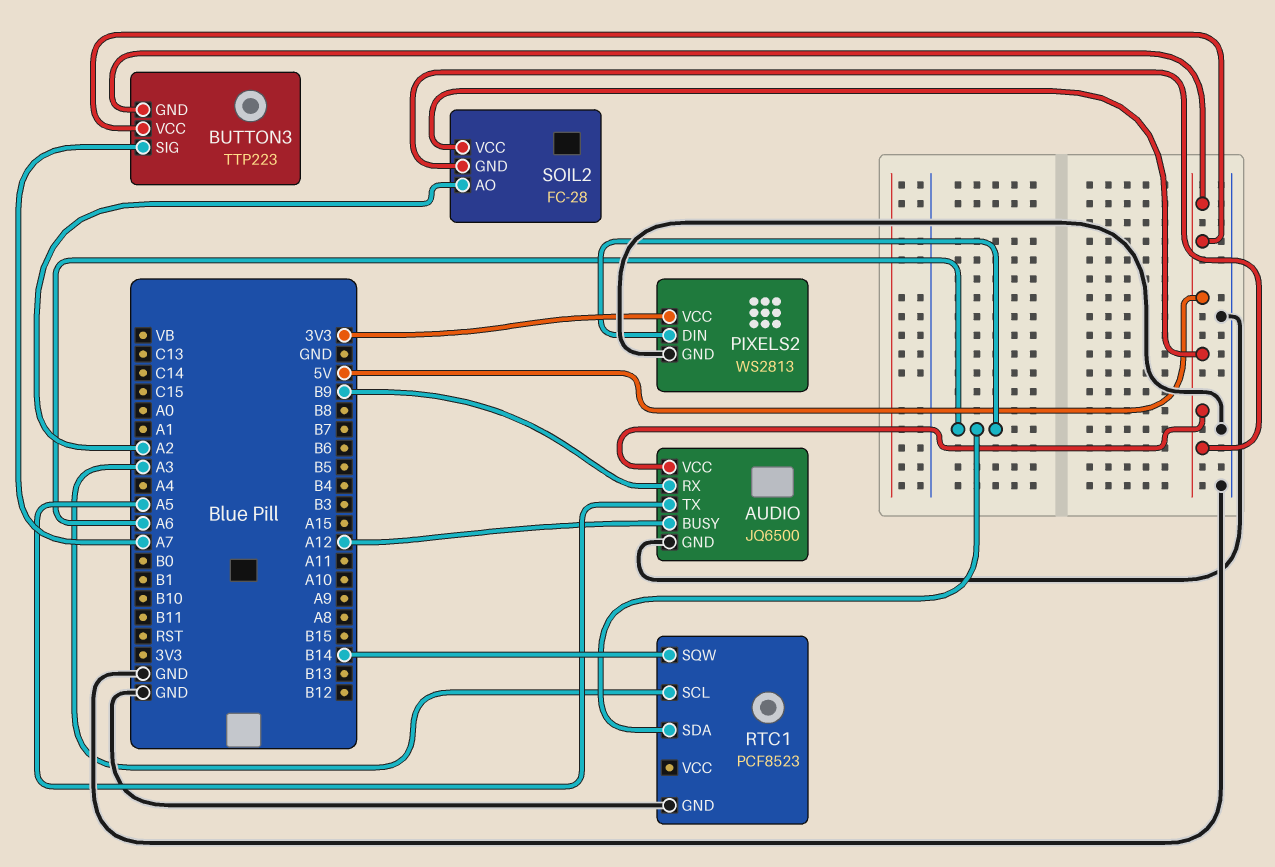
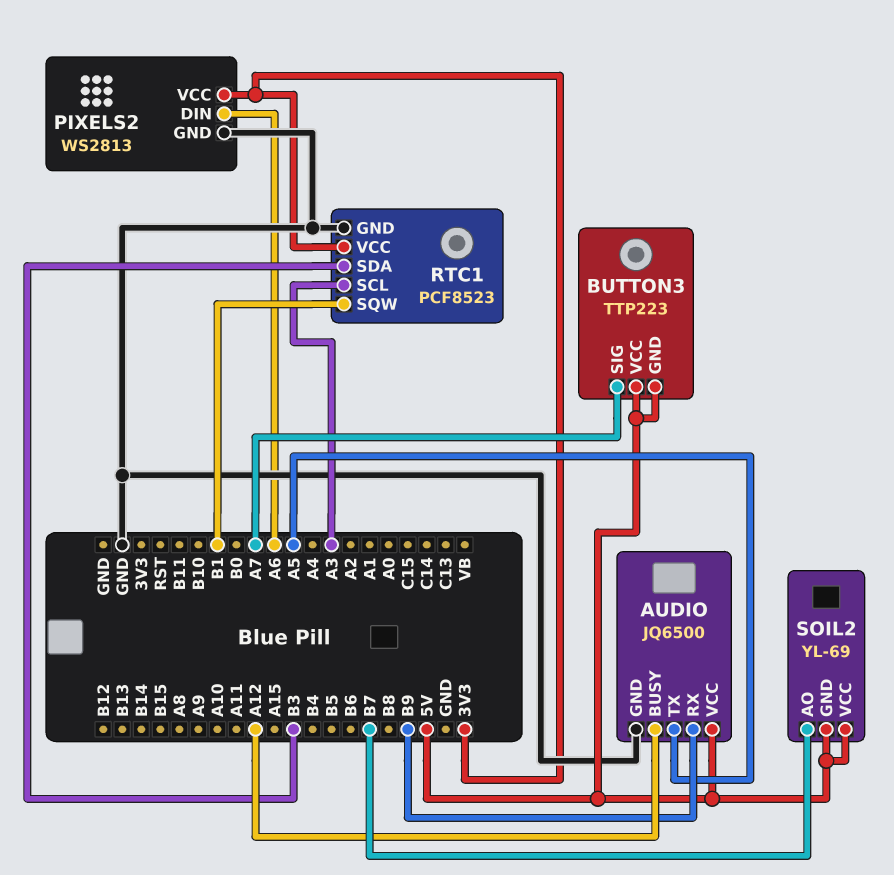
RTC1 pin SDA: A6 -> B3
RTC1 pin SQW: B14 -> B1
RTC1 pin VCC: none -> 3V3
SOIL2: FC-28 -> YL-69
SOIL2 pin AO: A2 -> B7

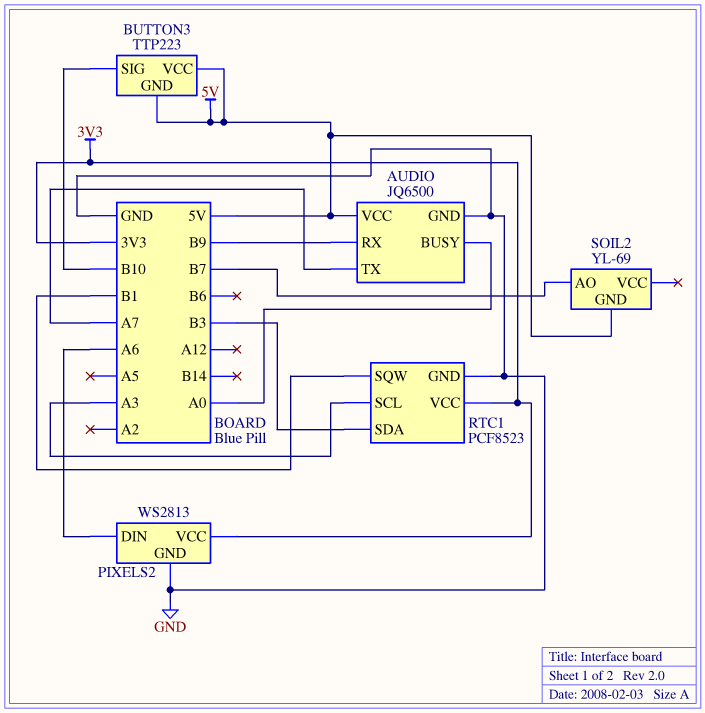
AUDIO pin BUSY: A12 -> A0
AUDIO pin TX: A5 -> A7
BUTTON3 pin SIG: A7 -> B10
SOIL2 pin VCC: 5V -> none

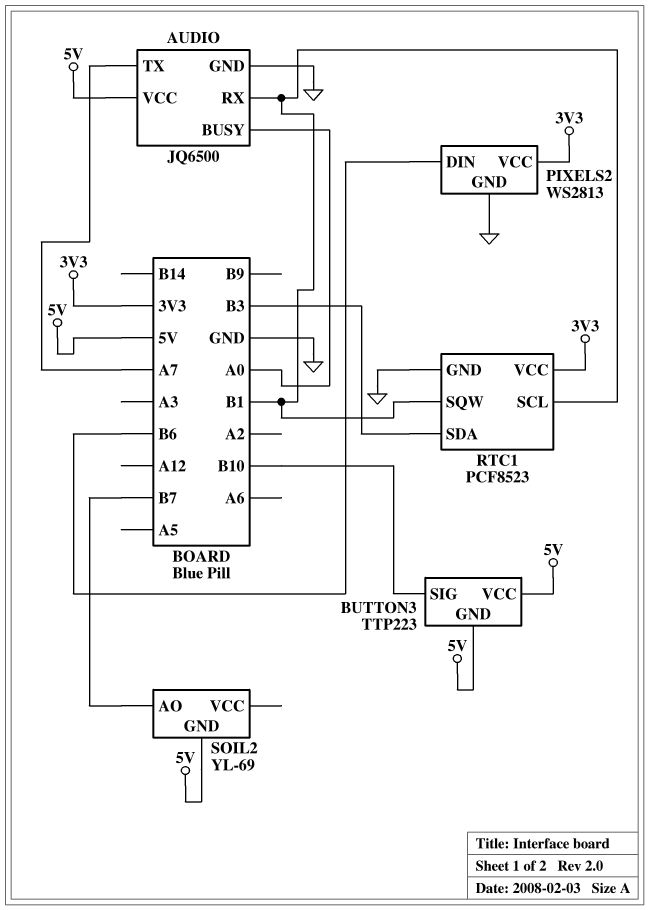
AUDIO pin RX: B9 -> B1
PIXELS2 pin DIN: A6 -> B6
RTC1 pin SCL: A3 -> B1

